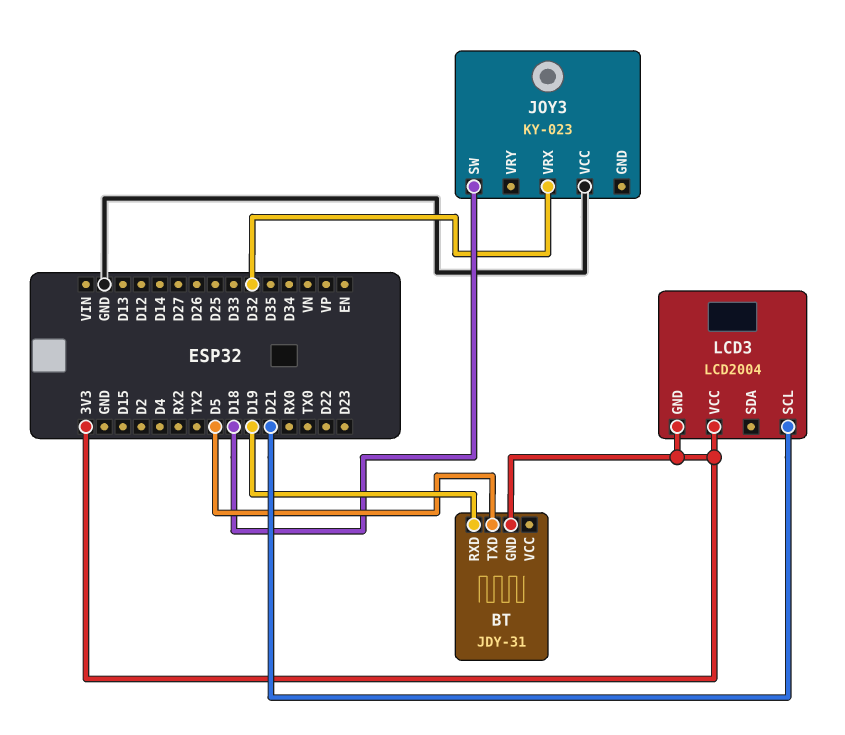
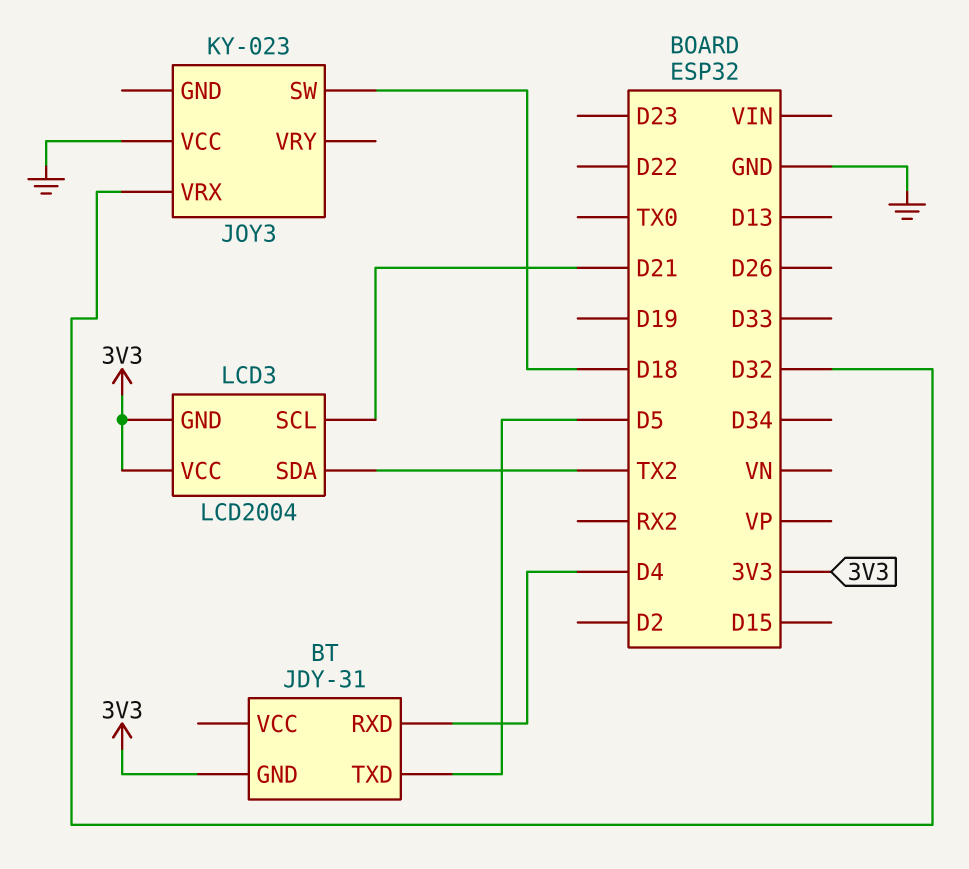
BT pin RXD: D19 -> D4
LCD3 pin SDA: none -> TX2

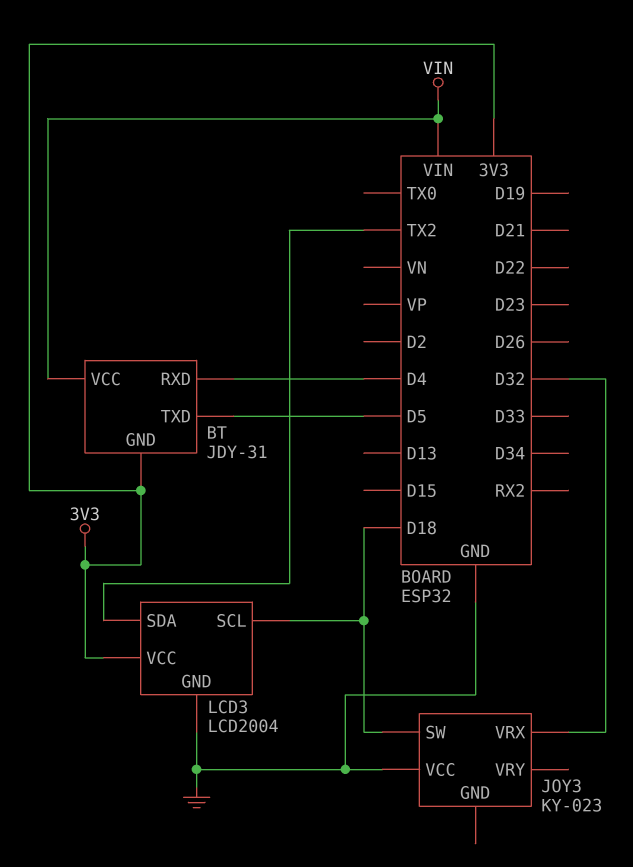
BT pin VCC: none -> VIN
LCD3 pin GND: 3V3 -> GND
LCD3 pin SCL: D21 -> D18

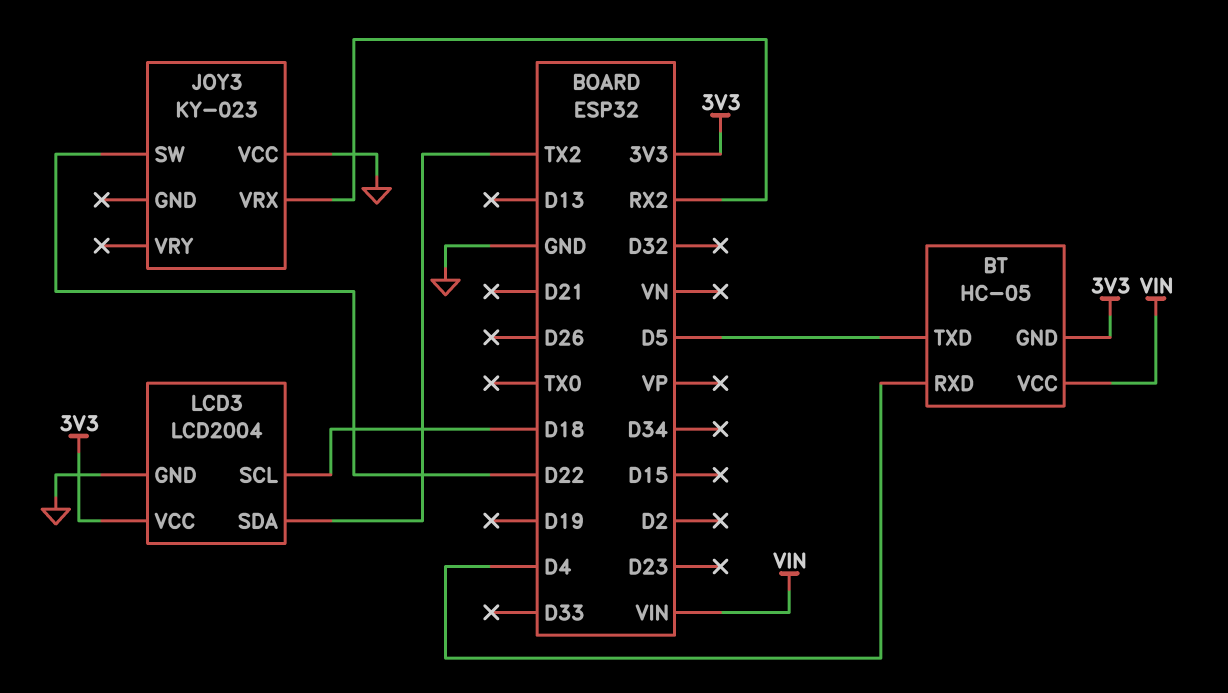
BT: JDY-31 -> HC-05
JOY3 pin SW: D18 -> D22
JOY3 pin VRX: D32 -> RX2

